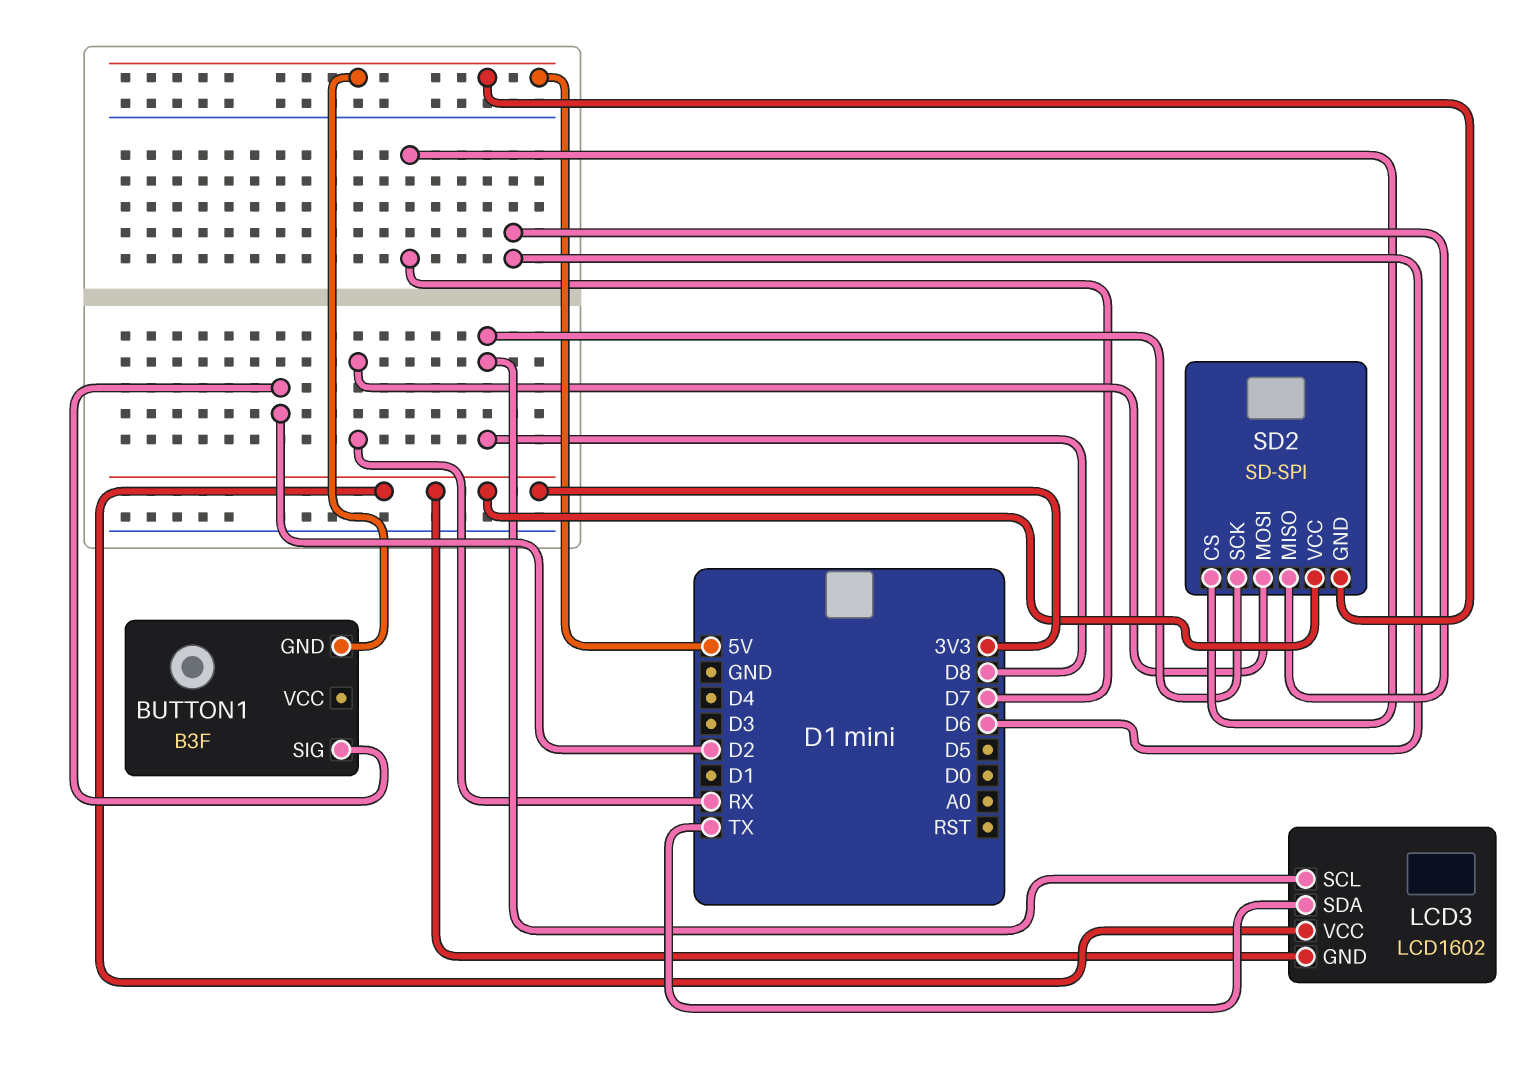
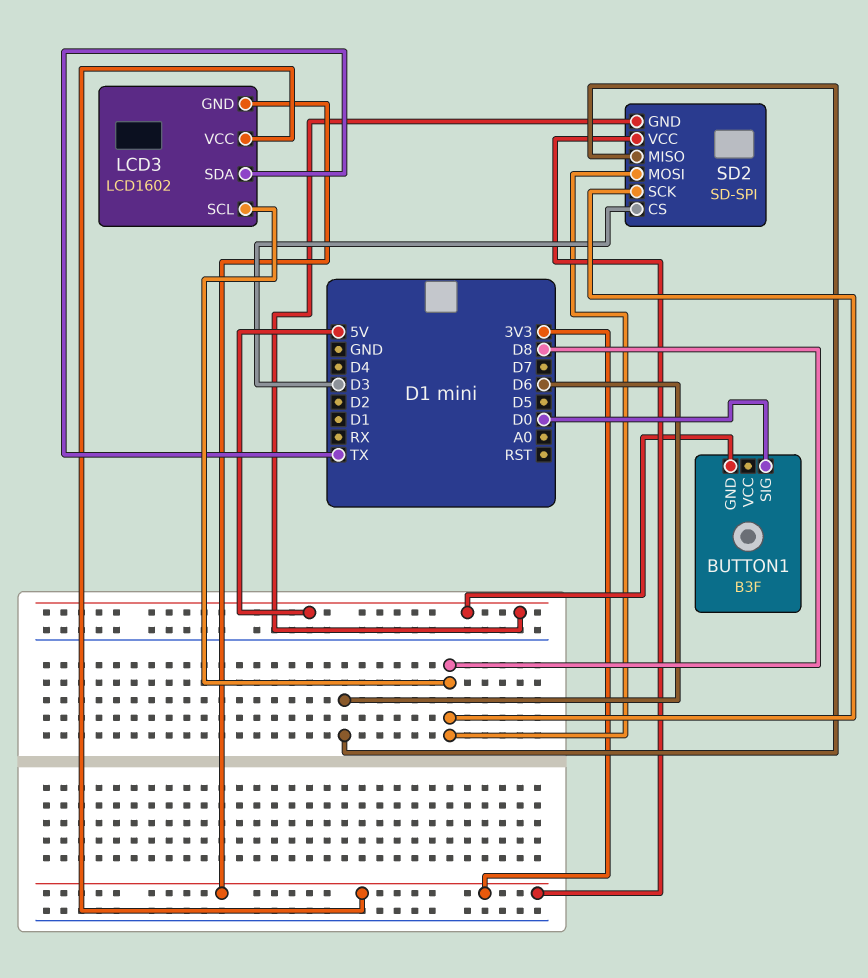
BUTTON1 pin SIG: D2 -> D0
SD2 pin CS: D7 -> D3
SD2 pin MOSI: RX -> D8

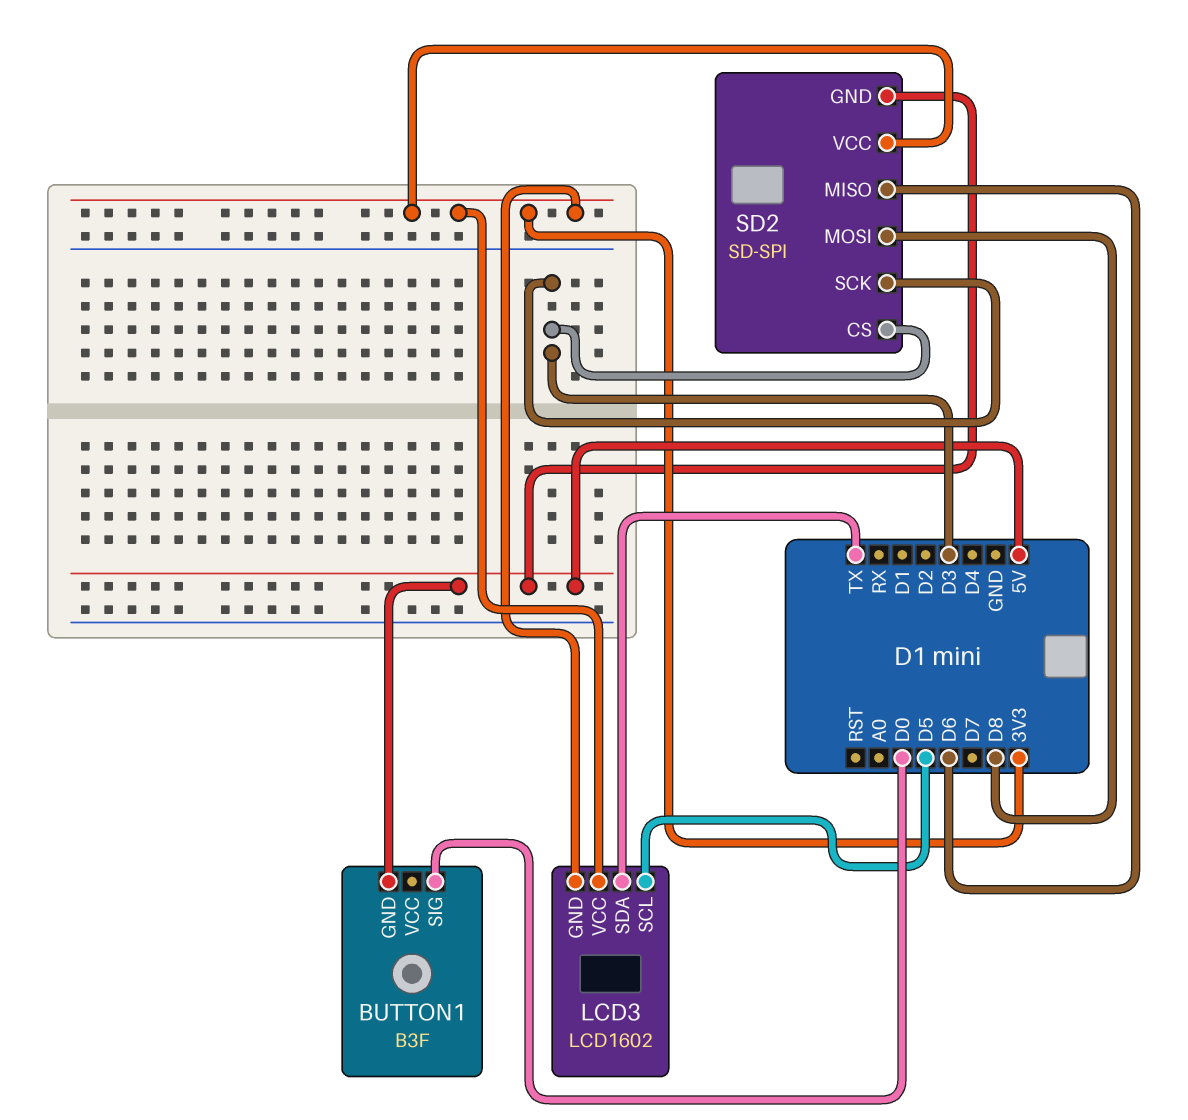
LCD3 pin SCL: D8 -> D5
SD2 pin SCK: D8 -> D3

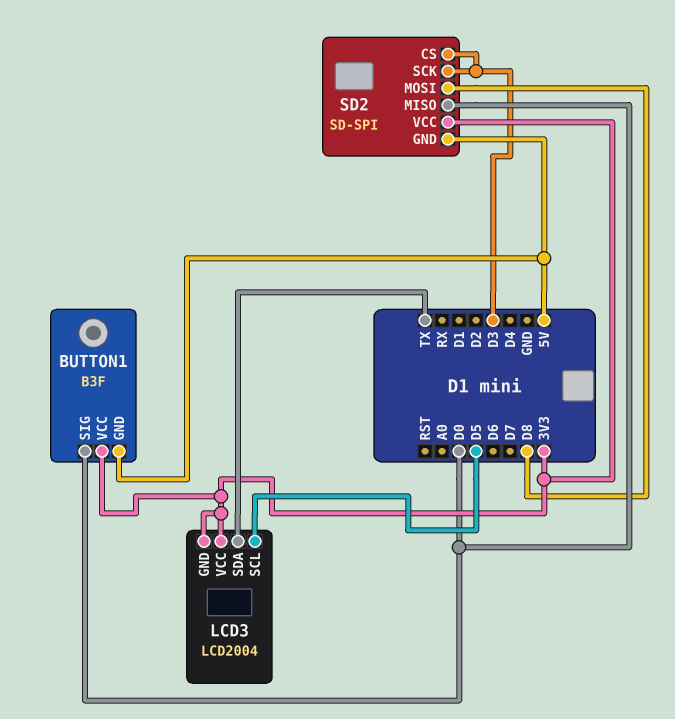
BUTTON1 pin VCC: none -> 3V3
LCD3: LCD1602 -> LCD2004
SD2 pin MISO: D6 -> D0

